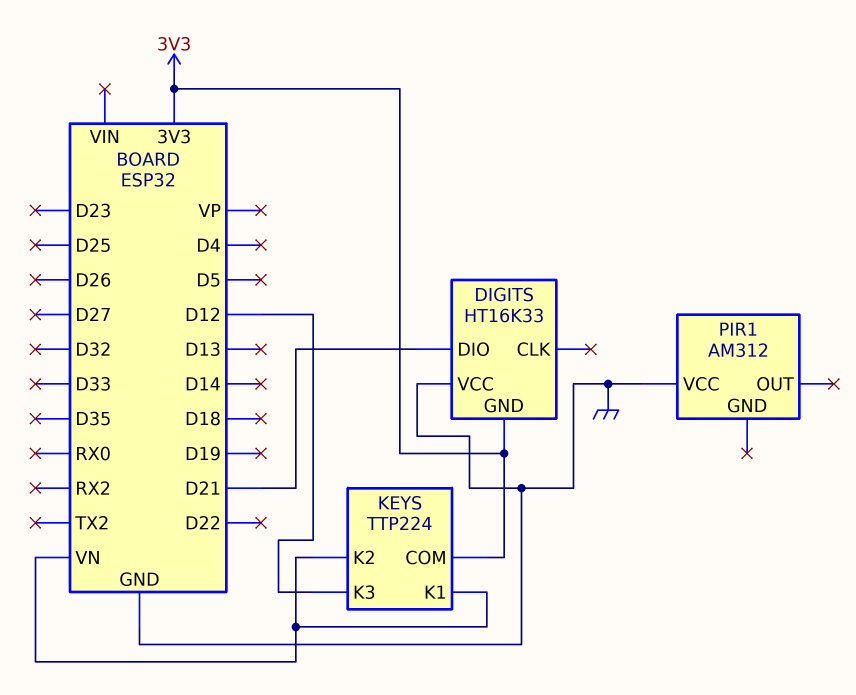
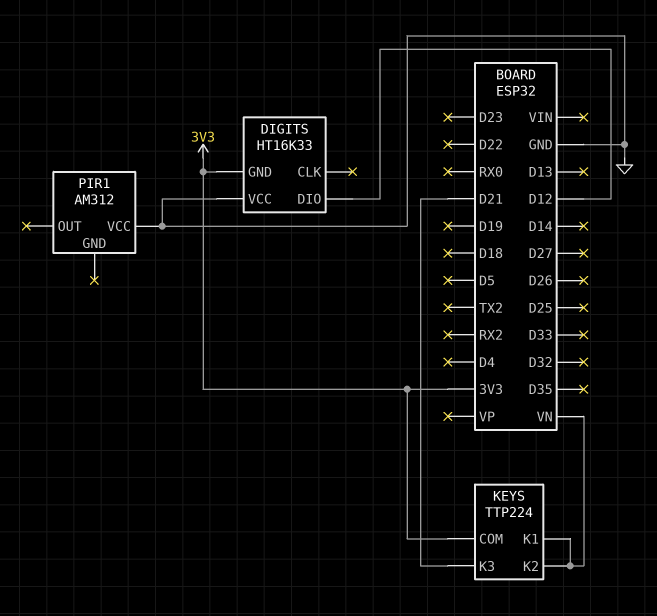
DIGITS pin DIO: D21 -> D12
KEYS pin K3: D12 -> D21

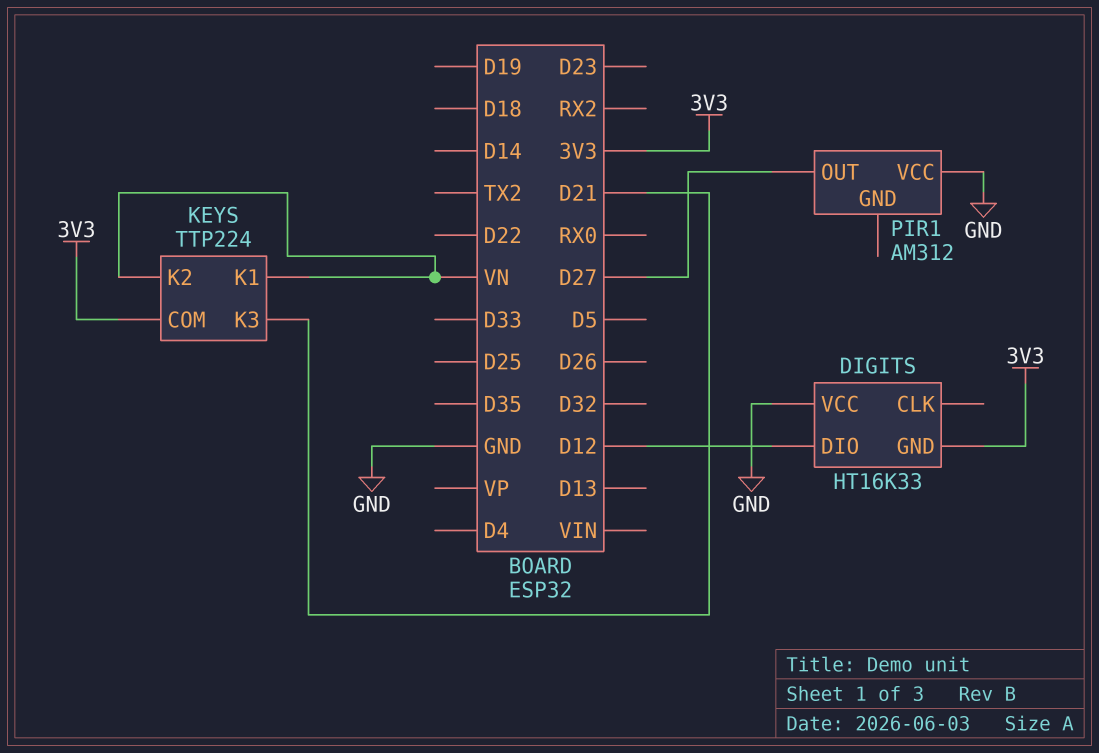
PIR1 pin OUT: none -> D27

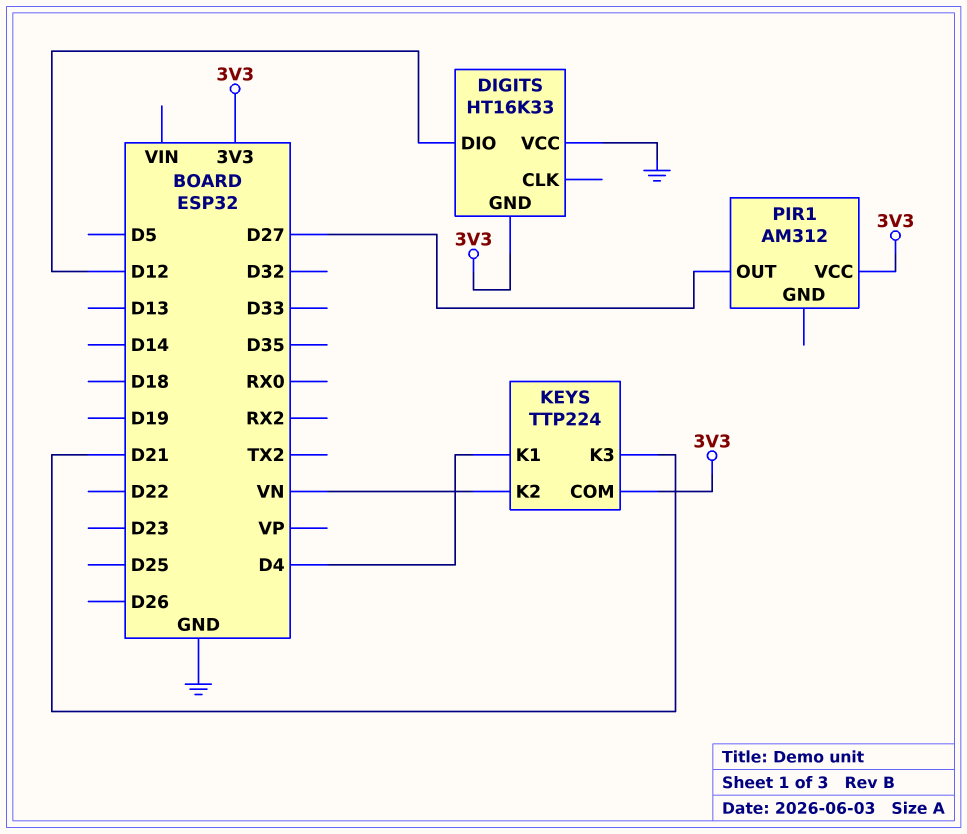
KEYS pin K1: VN -> D4
PIR1 pin VCC: GND -> 3V3

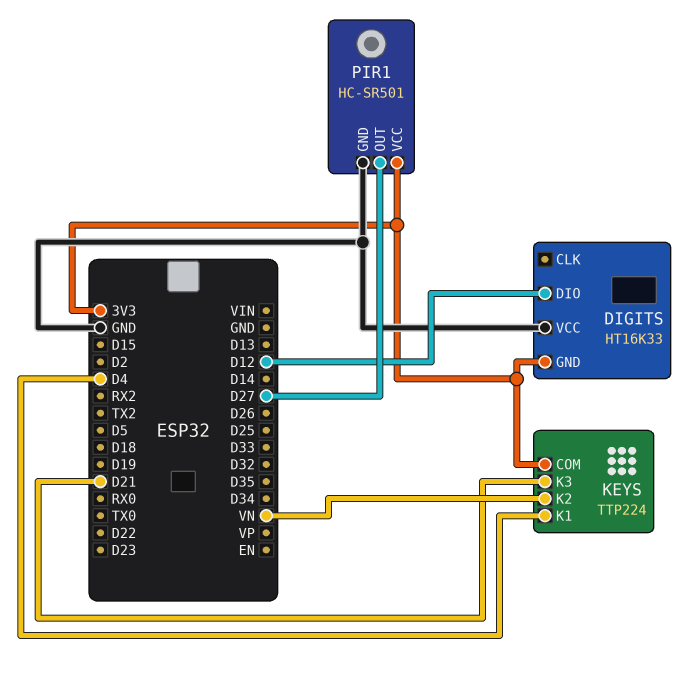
PIR1: AM312 -> HC-SR501
PIR1 pin GND: none -> GND

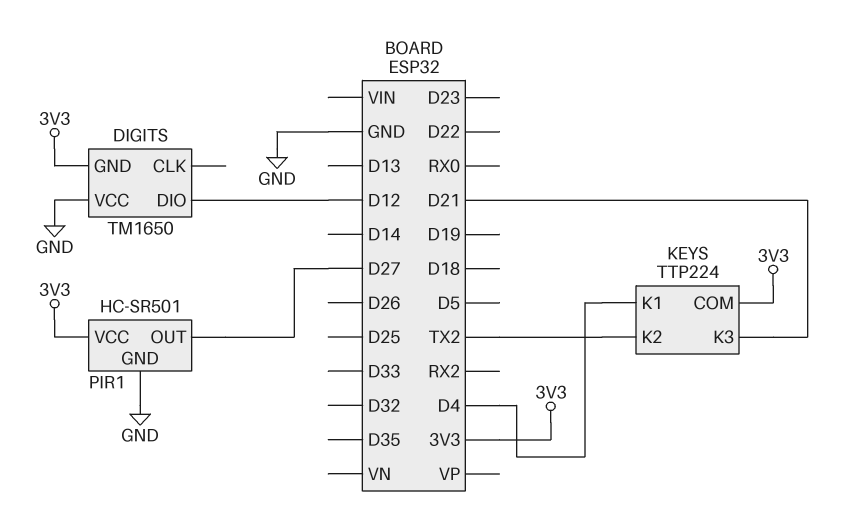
DIGITS: HT16K33 -> TM1650
KEYS pin K2: VN -> TX2

